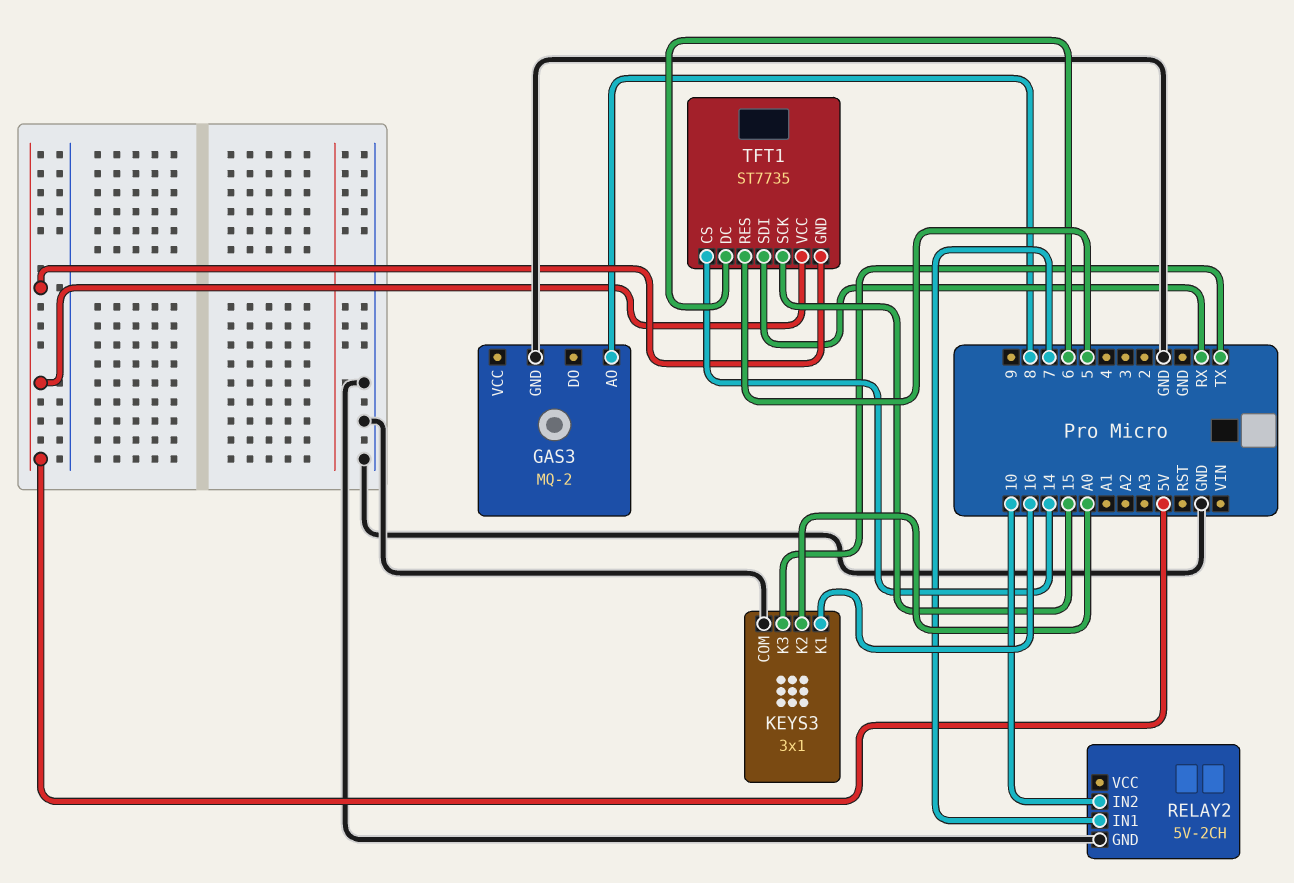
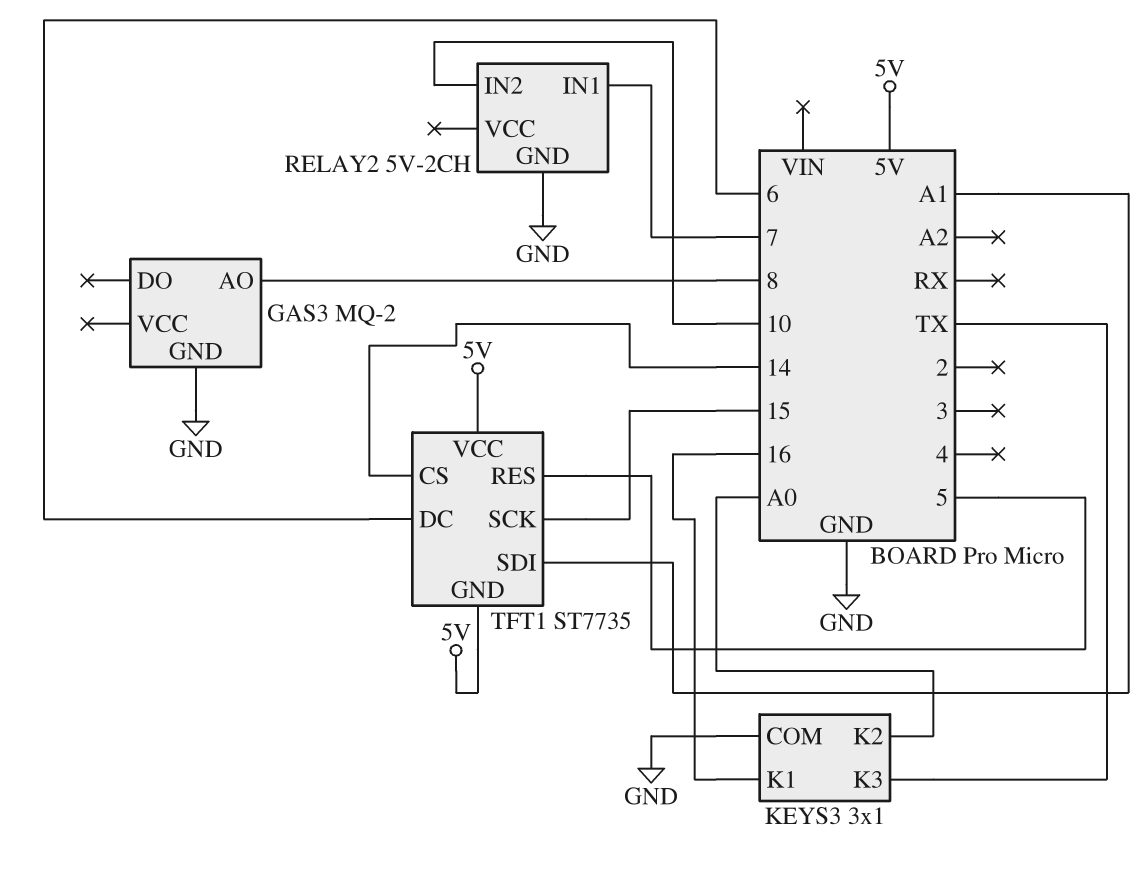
TFT1 pin SDI: RX -> A1

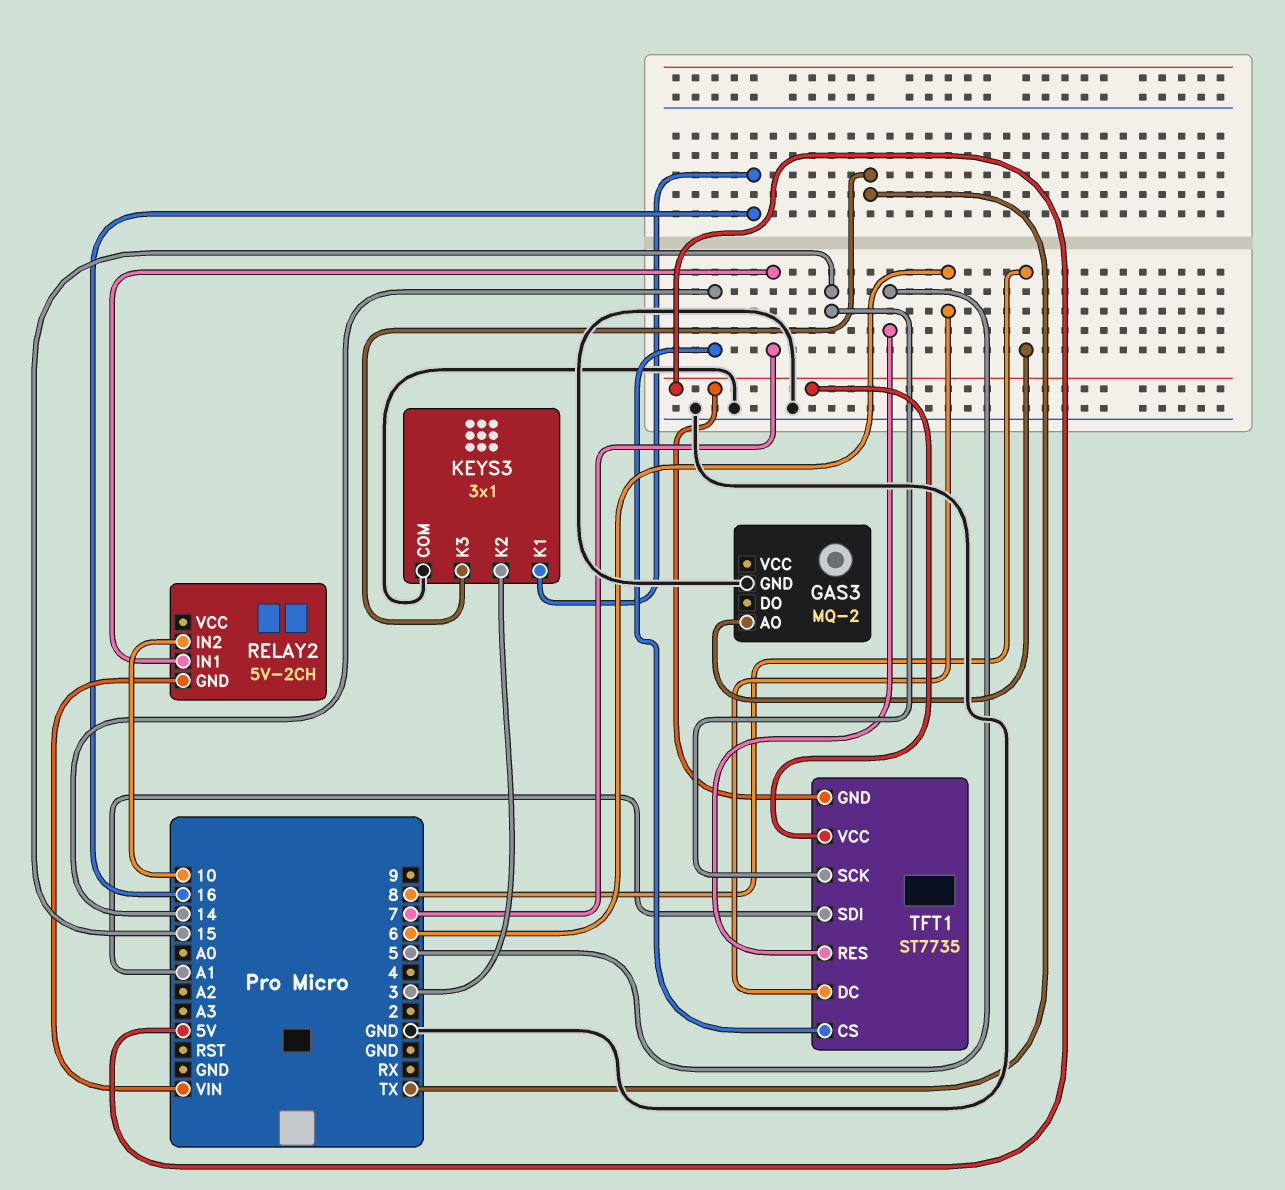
KEYS3 pin K2: A0 -> 3
RELAY2 pin GND: GND -> VIN

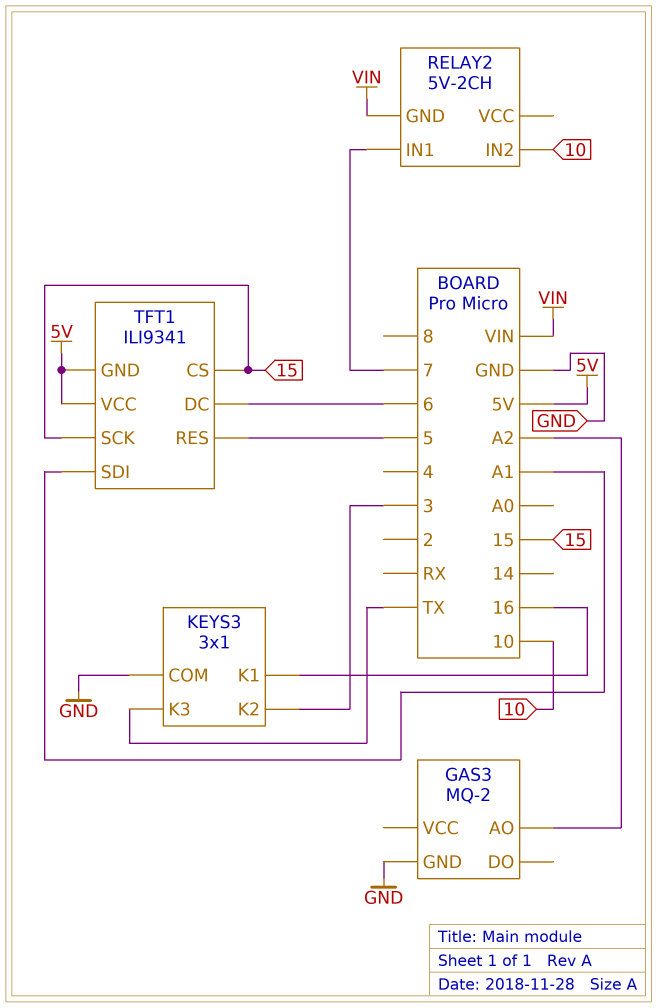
GAS3 pin AO: 8 -> A2
TFT1: ST7735 -> ILI9341
TFT1 pin CS: 14 -> 15

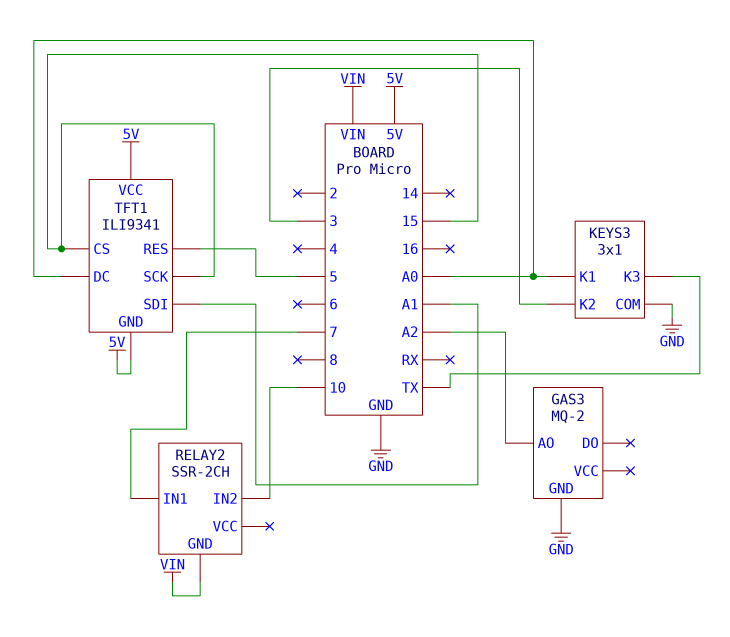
KEYS3 pin K1: 16 -> A0
RELAY2: 5V-2CH -> SSR-2CH
TFT1 pin DC: 6 -> A0

